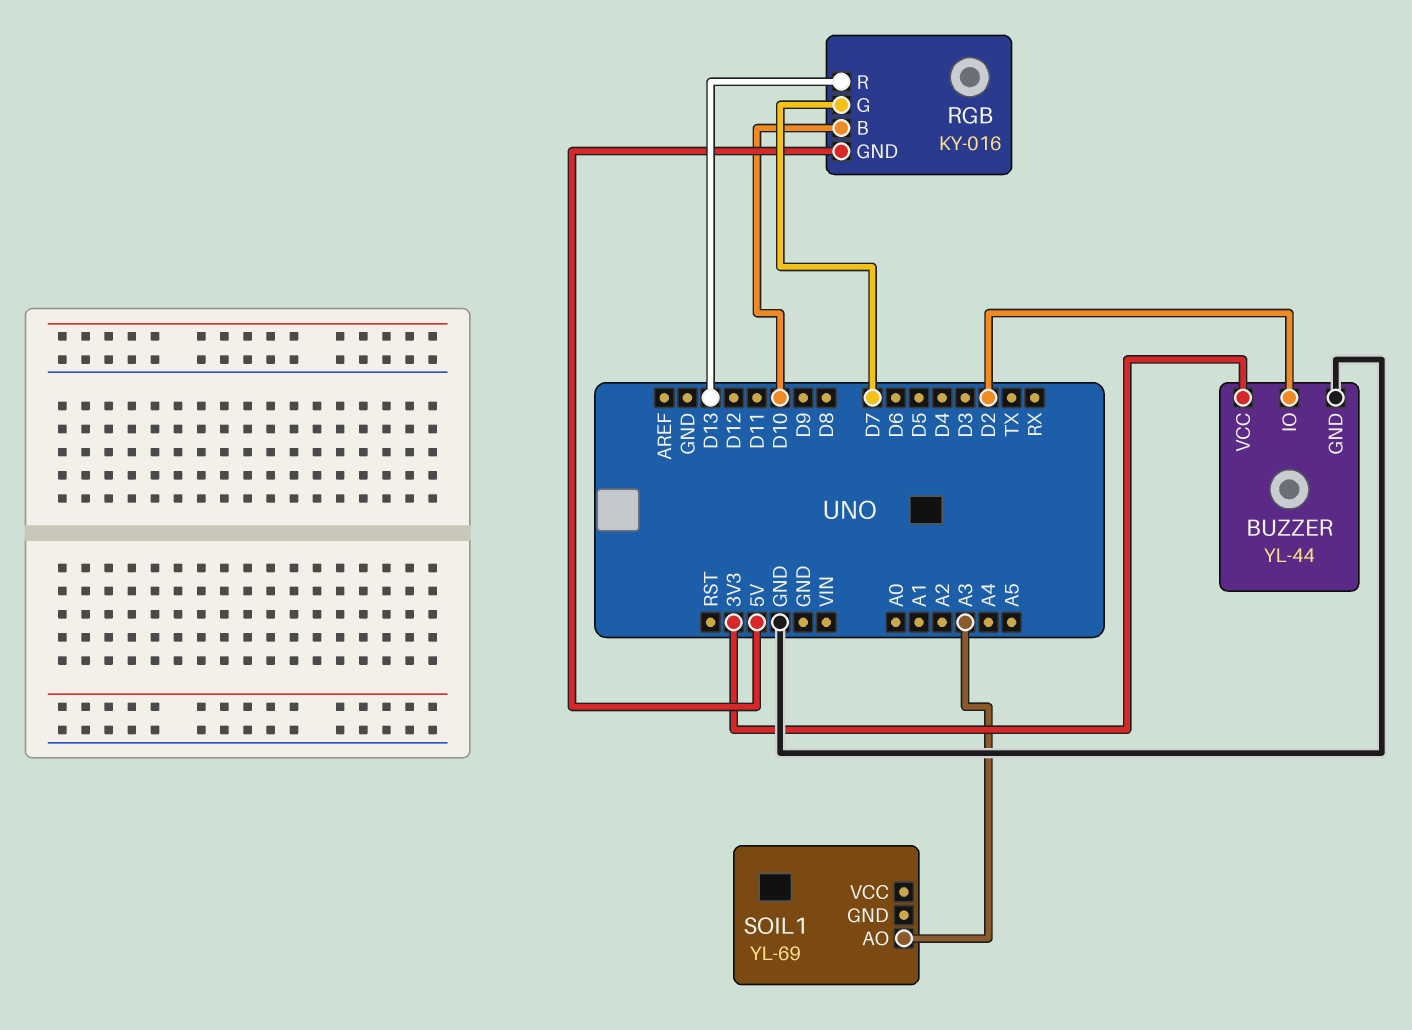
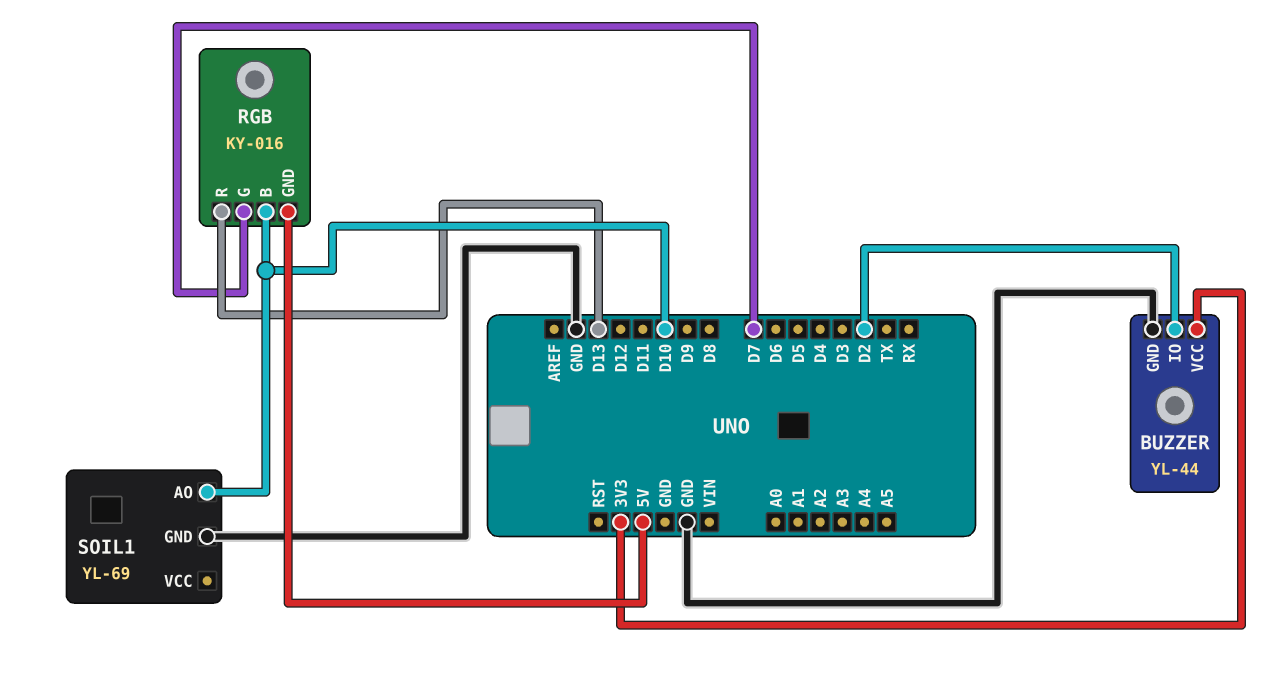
SOIL1 pin AO: A3 -> D10
SOIL1 pin GND: none -> GND

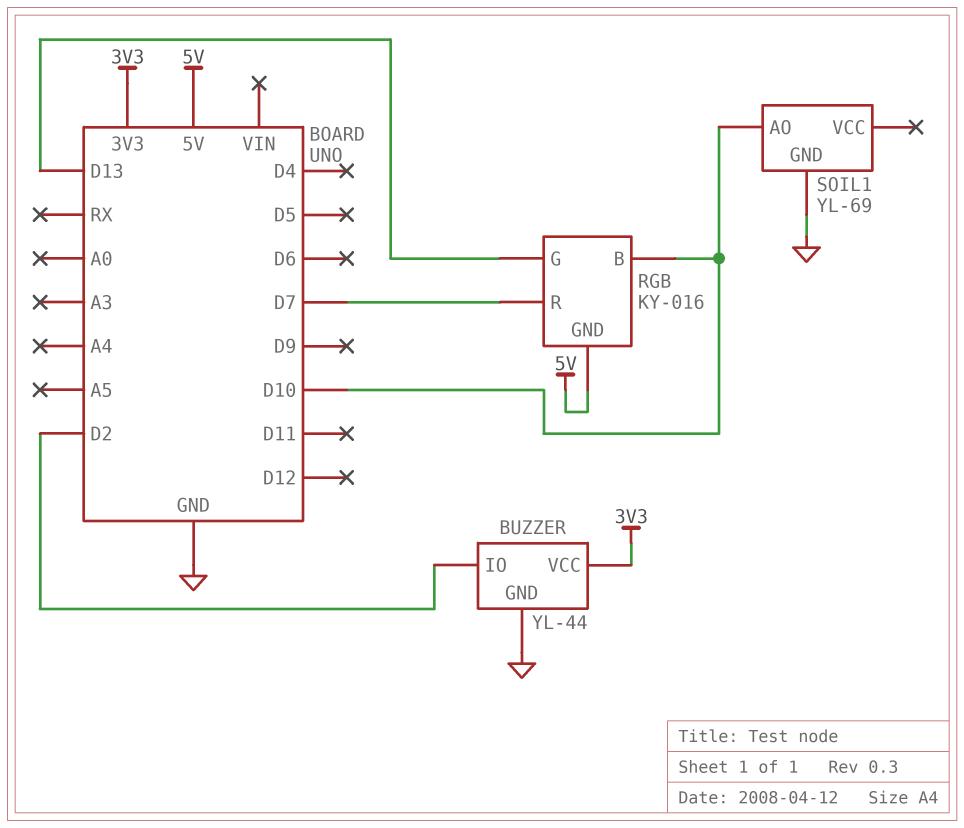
RGB pin G: D7 -> D13
RGB pin R: D13 -> D7

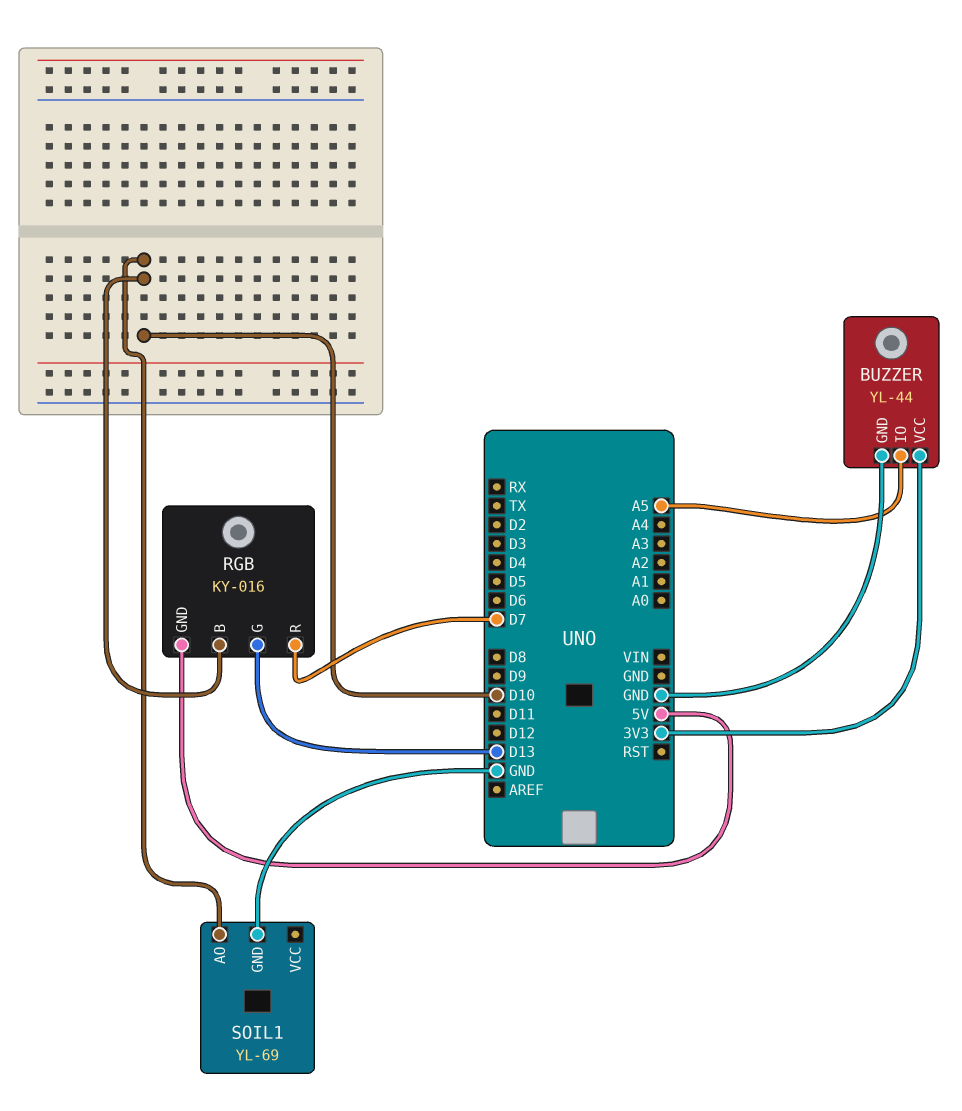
BUZZER pin IO: D2 -> A5

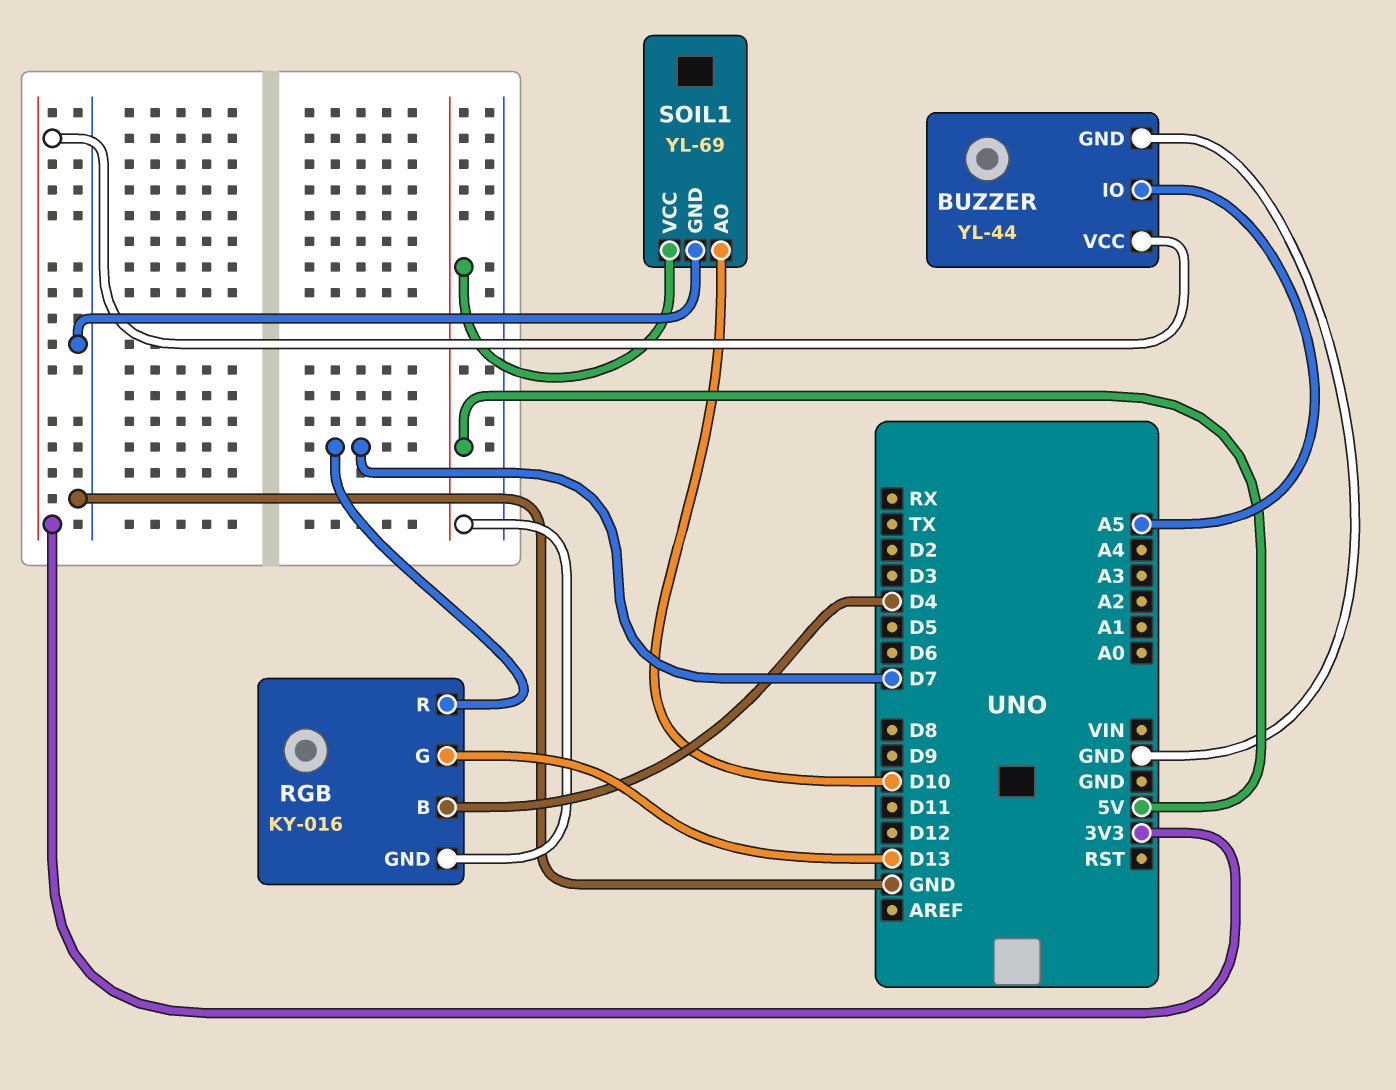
RGB pin B: D10 -> D4
SOIL1 pin VCC: none -> 5V

